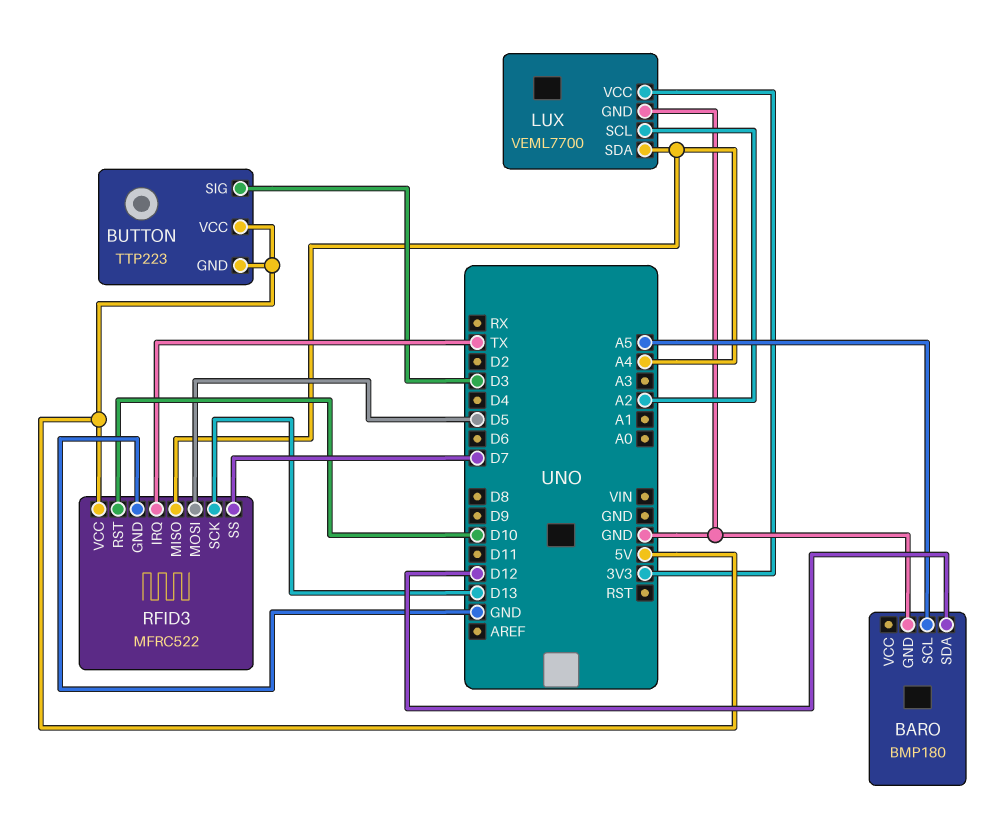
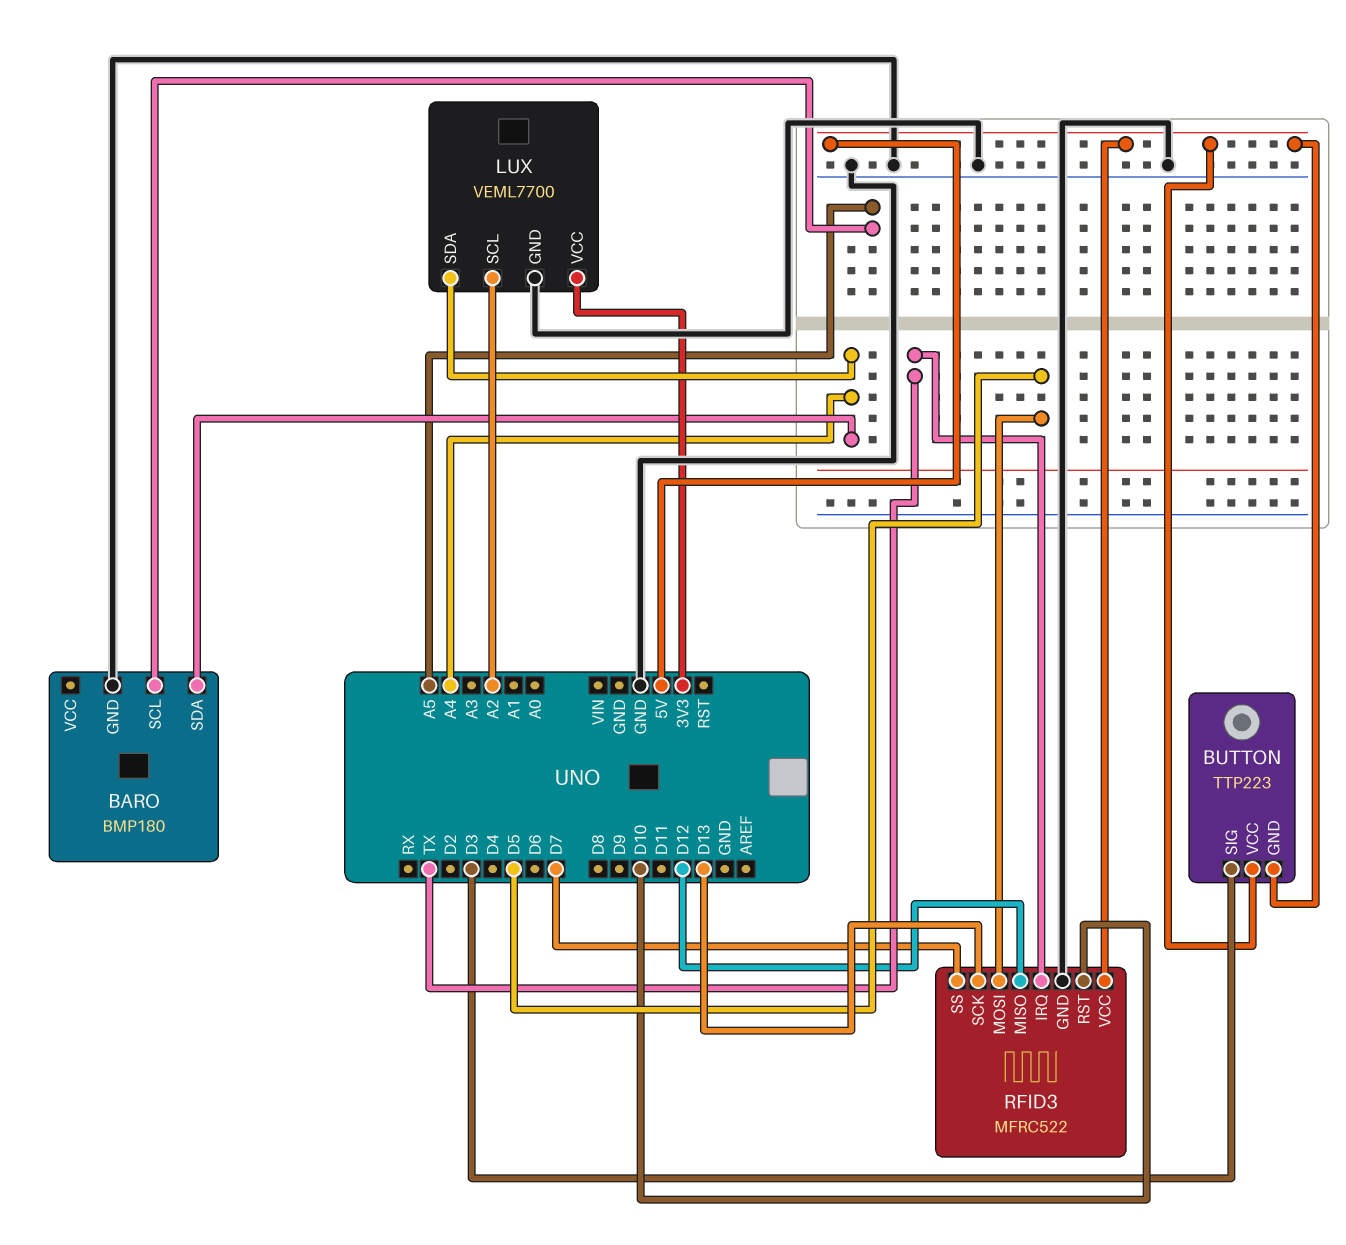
BARO pin SDA: D12 -> A4
RFID3 pin MISO: A4 -> D12

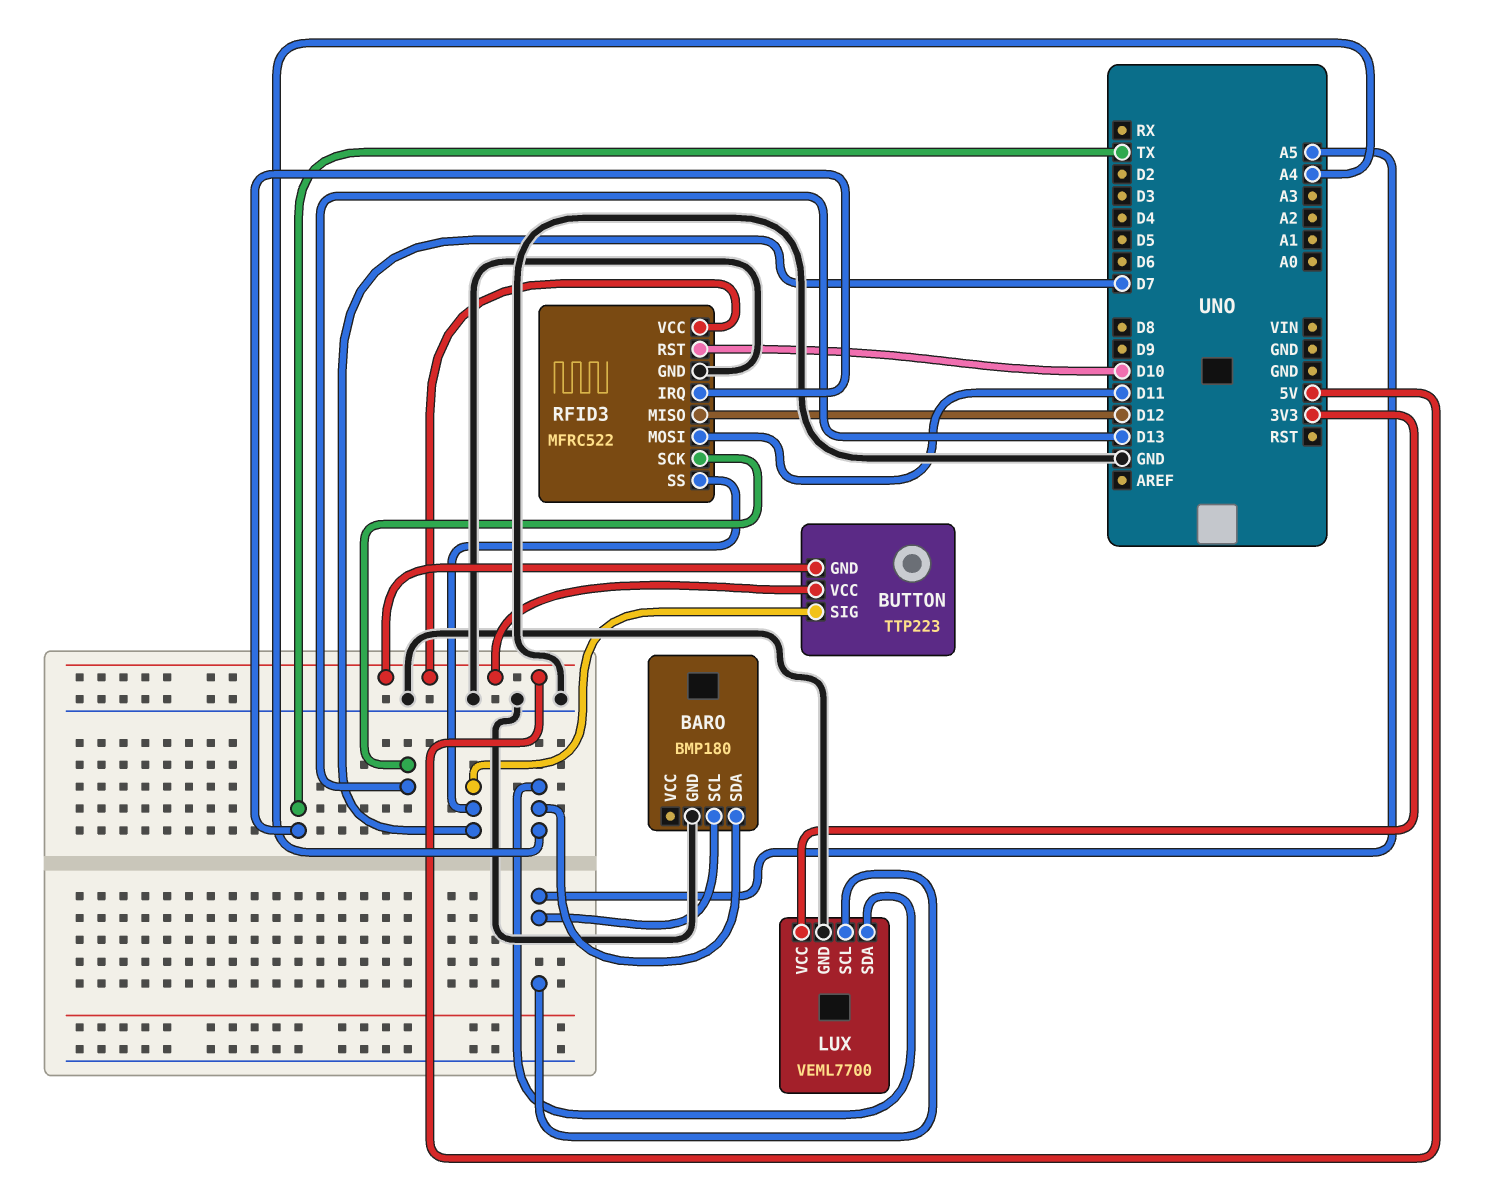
BUTTON pin SIG: D3 -> D7
LUX pin SCL: A2 -> A5
RFID3 pin MOSI: D5 -> D11

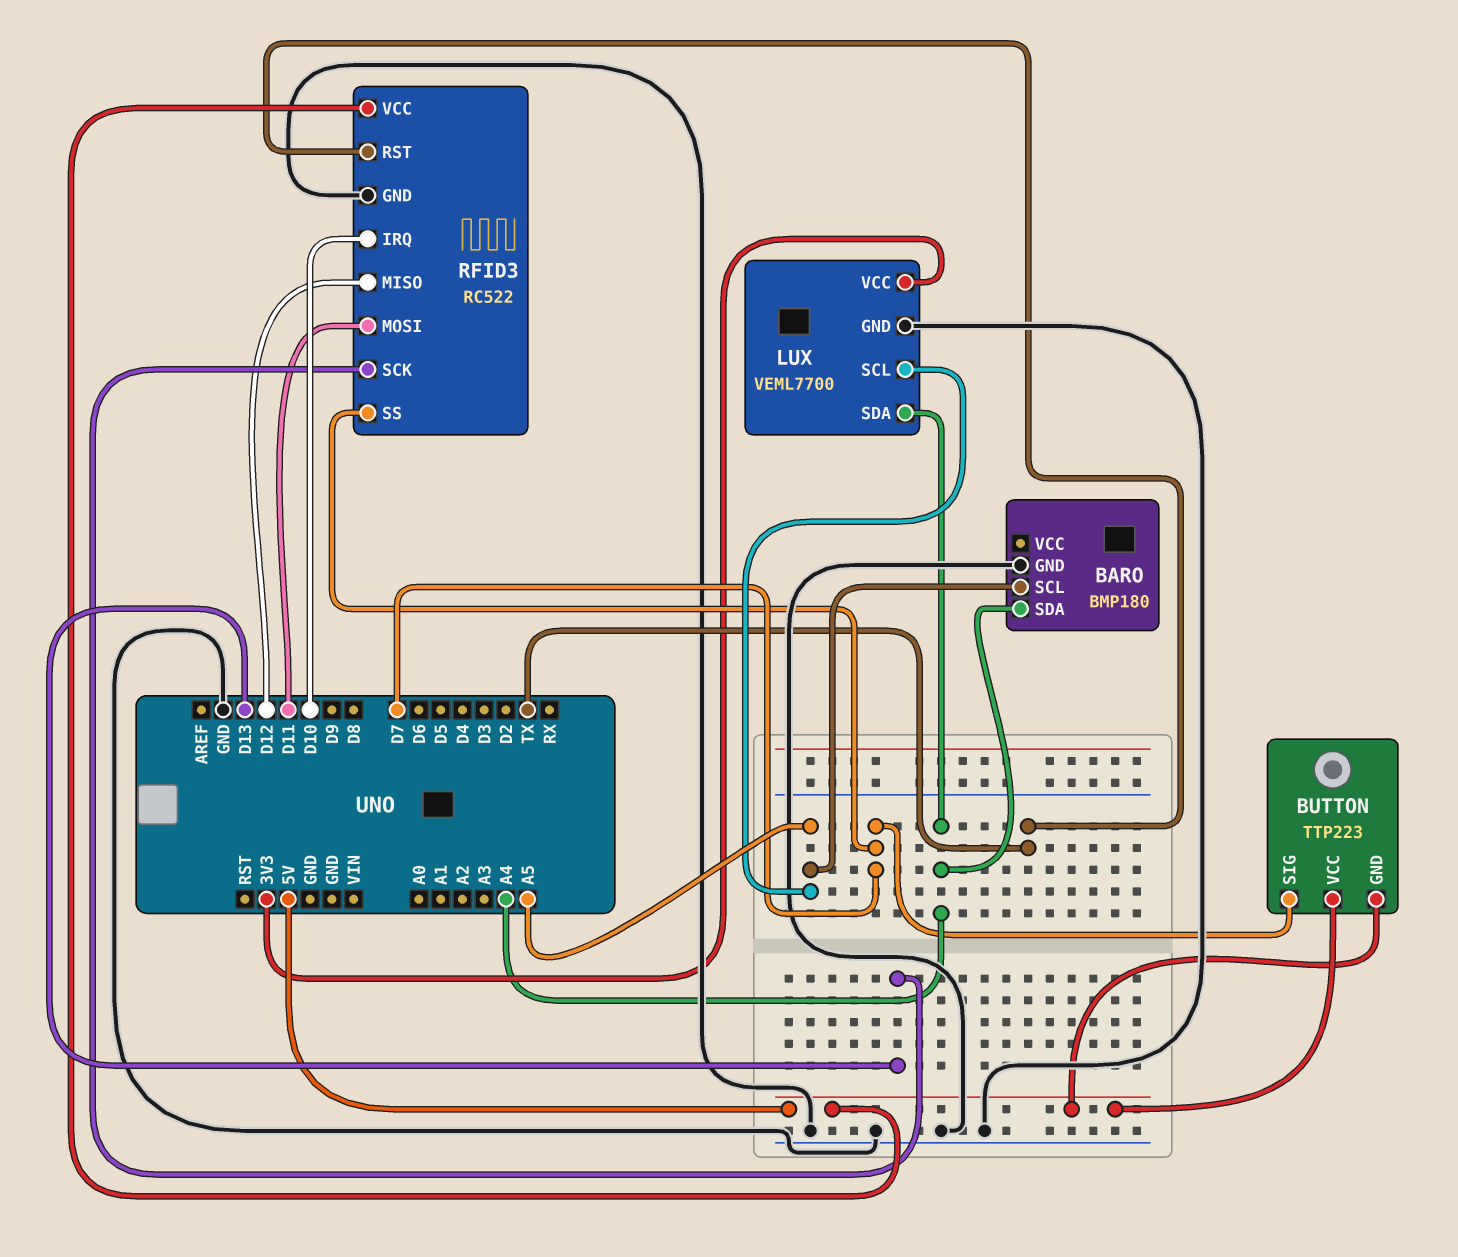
RFID3: MFRC522 -> RC522
RFID3 pin IRQ: TX -> D10
RFID3 pin RST: D10 -> TX

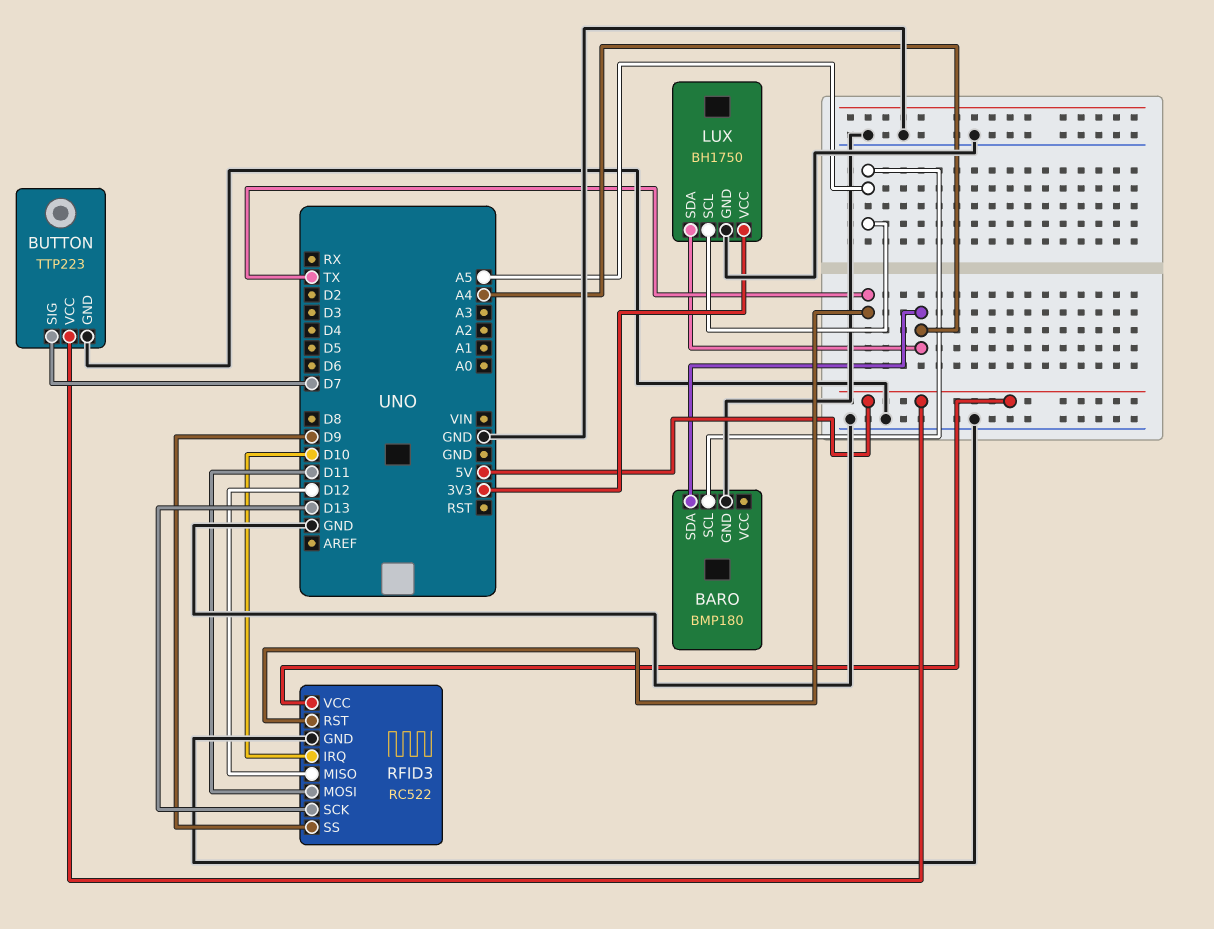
BUTTON pin GND: 5V -> GND
LUX: VEML7700 -> BH1750
RFID3 pin SS: D7 -> D9

